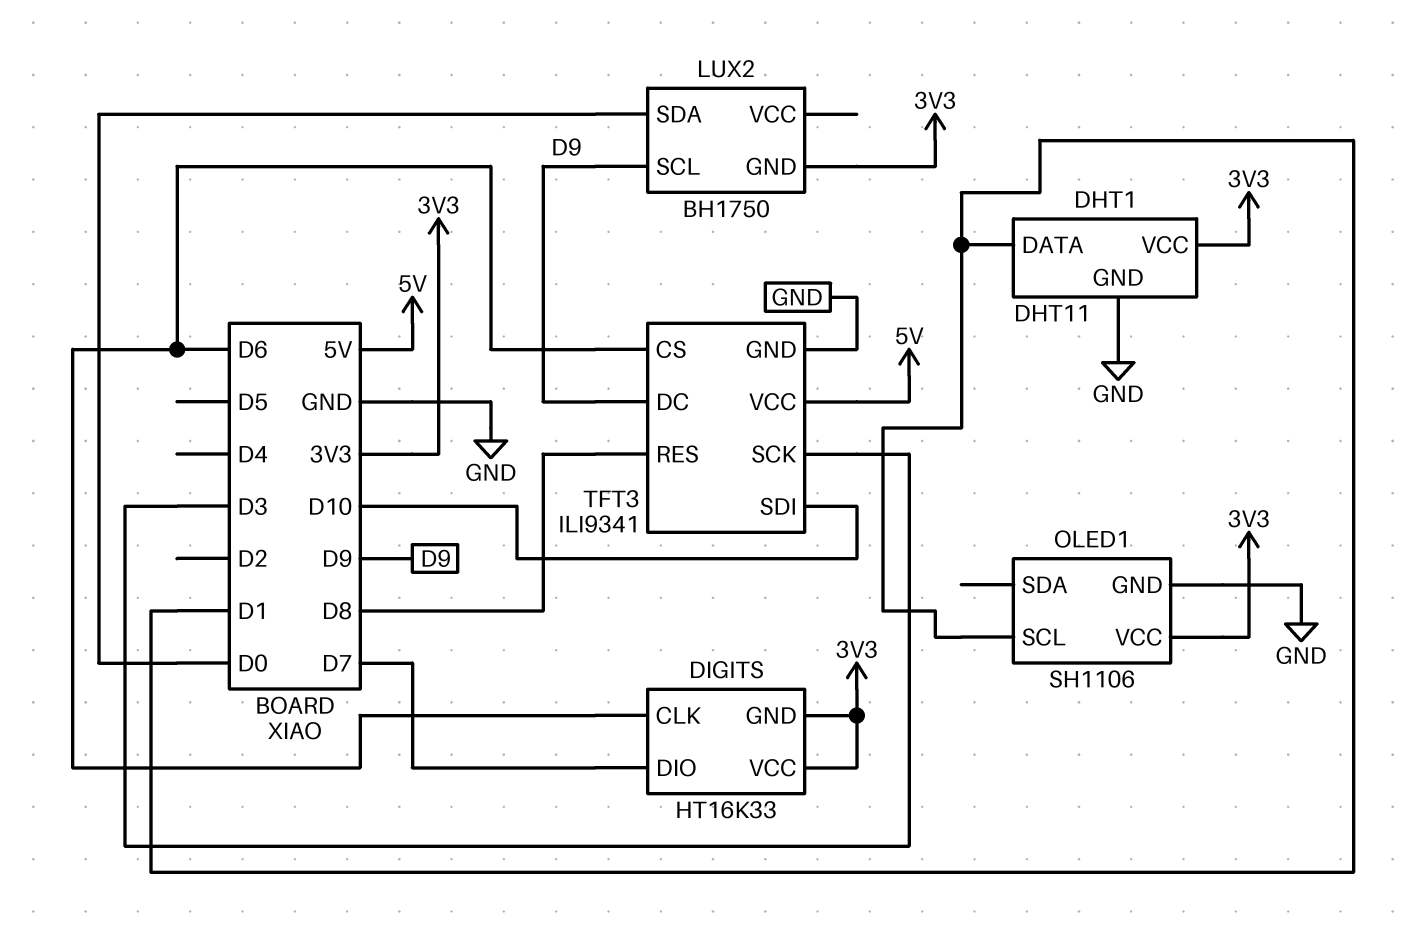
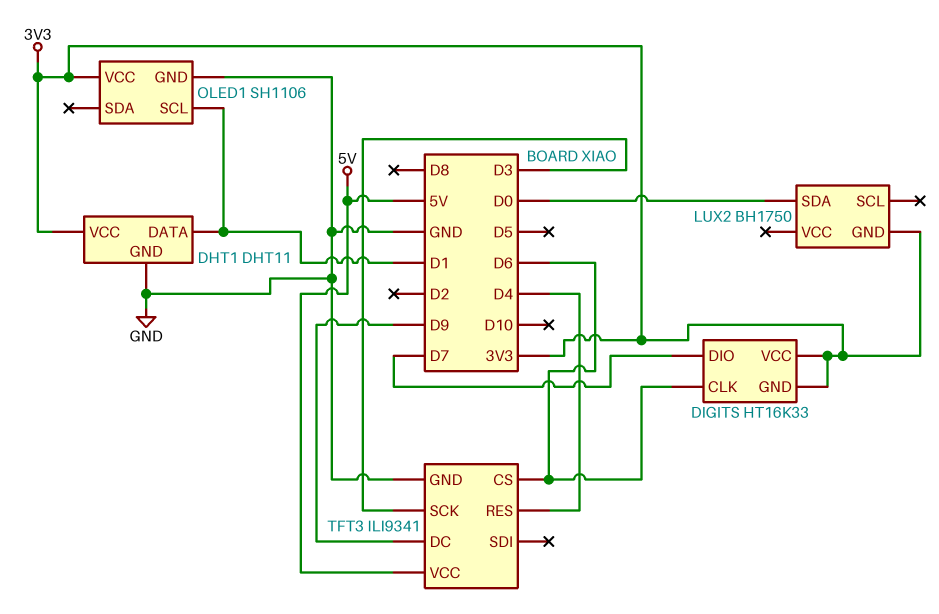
LUX2 pin SCL: D9 -> none
TFT3 pin RES: D8 -> D4
TFT3 pin SDI: D10 -> none

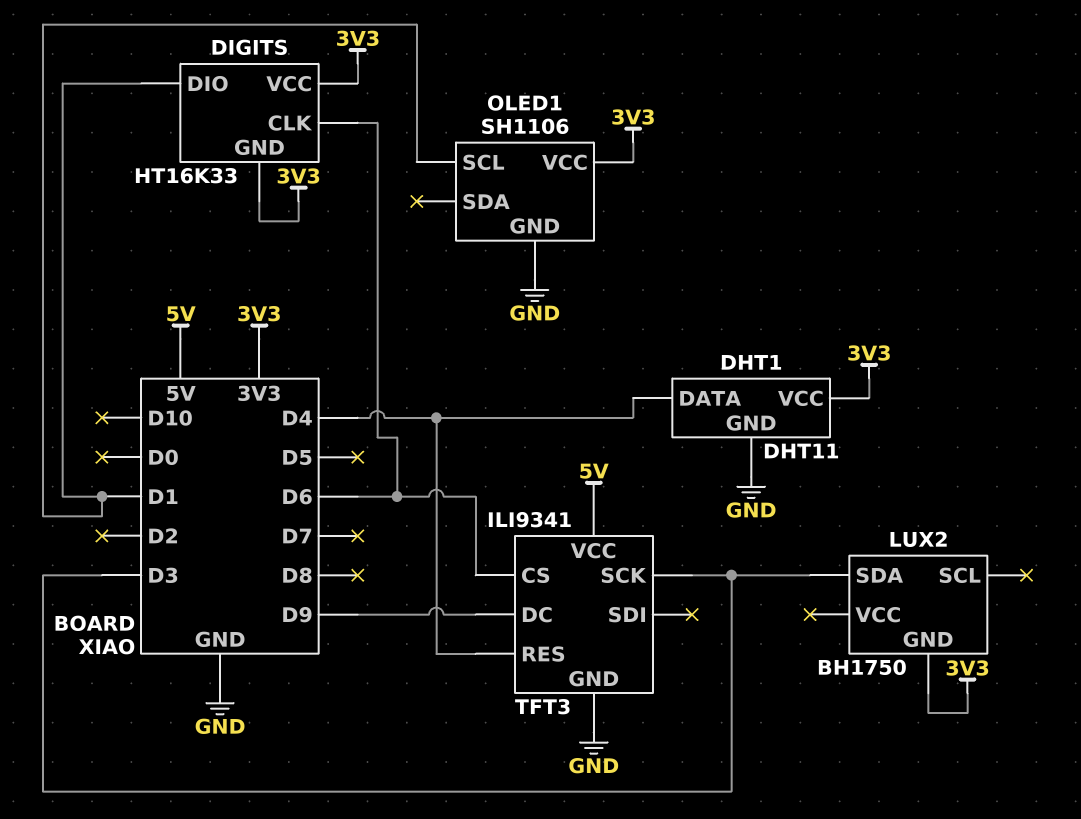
DHT1 pin DATA: D1 -> D4
DIGITS pin DIO: D7 -> D1
LUX2 pin SDA: D0 -> D3

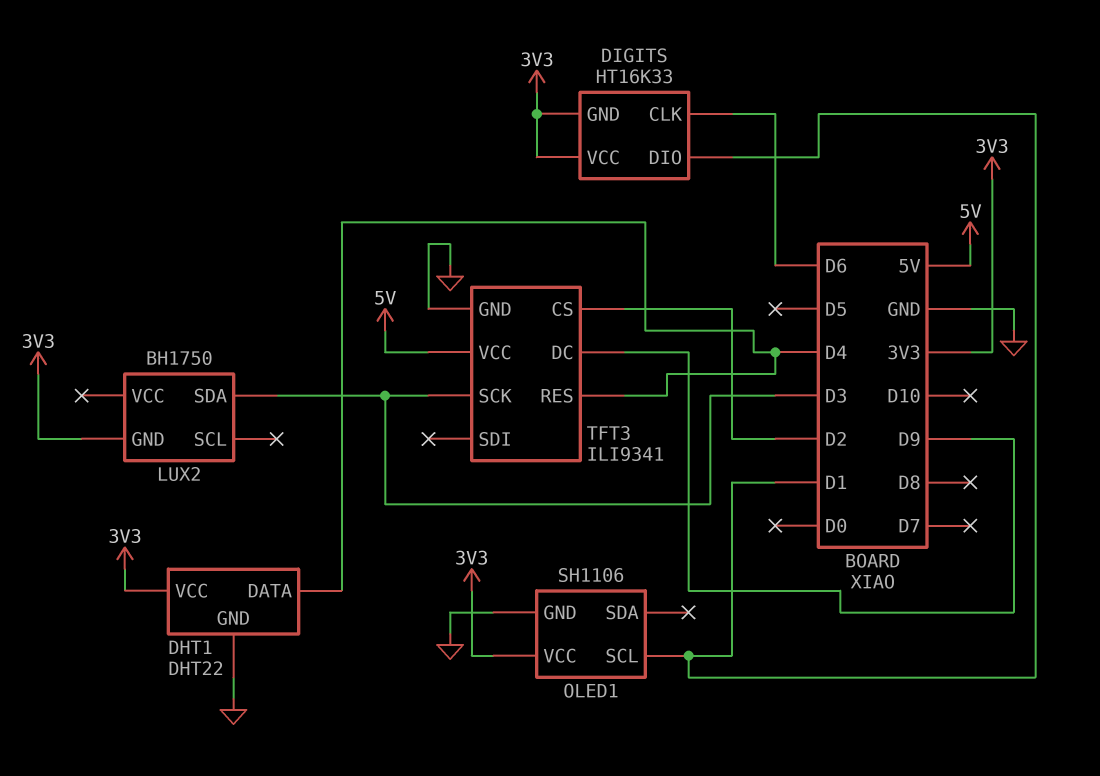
DHT1: DHT11 -> DHT22
TFT3 pin CS: D6 -> D2

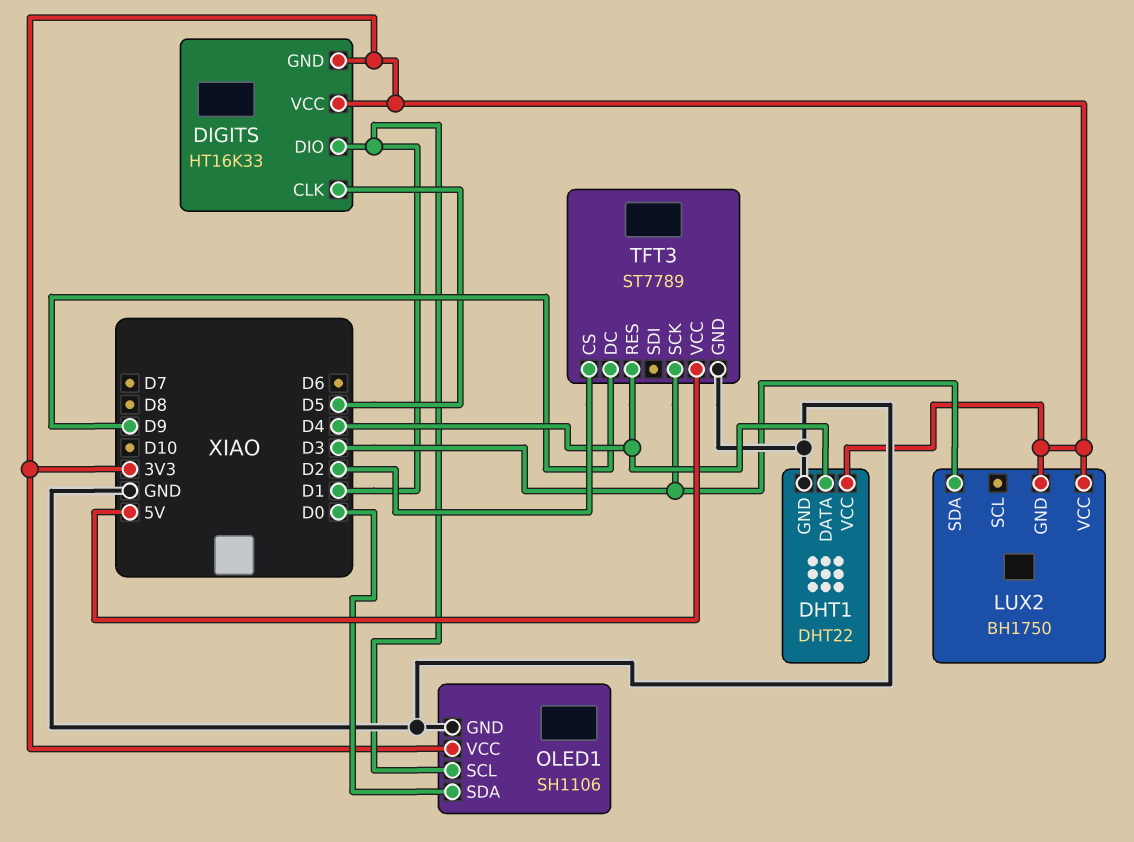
DIGITS pin CLK: D6 -> D5
LUX2 pin VCC: none -> 3V3
OLED1 pin SDA: none -> D0
TFT3: ILI9341 -> ST7789

